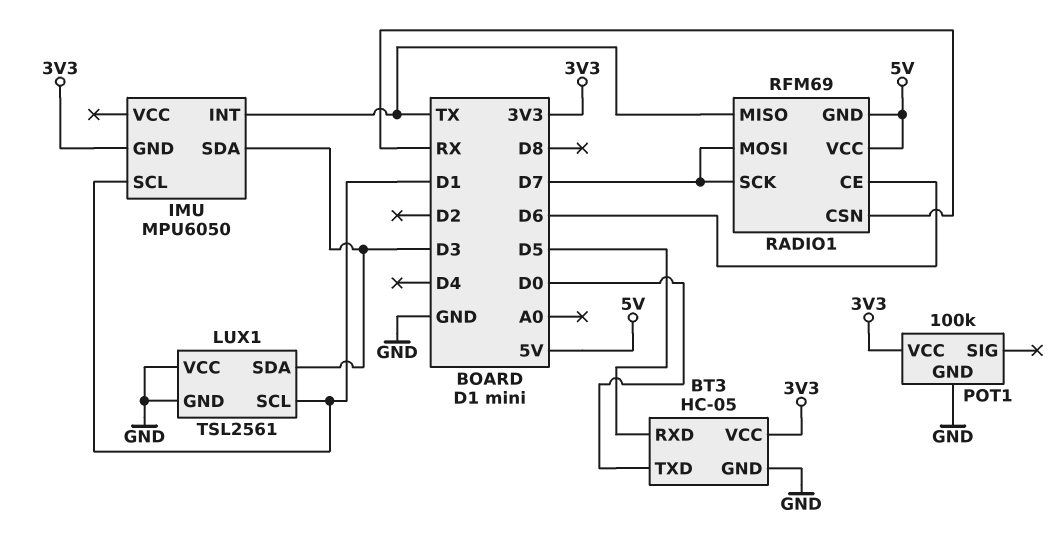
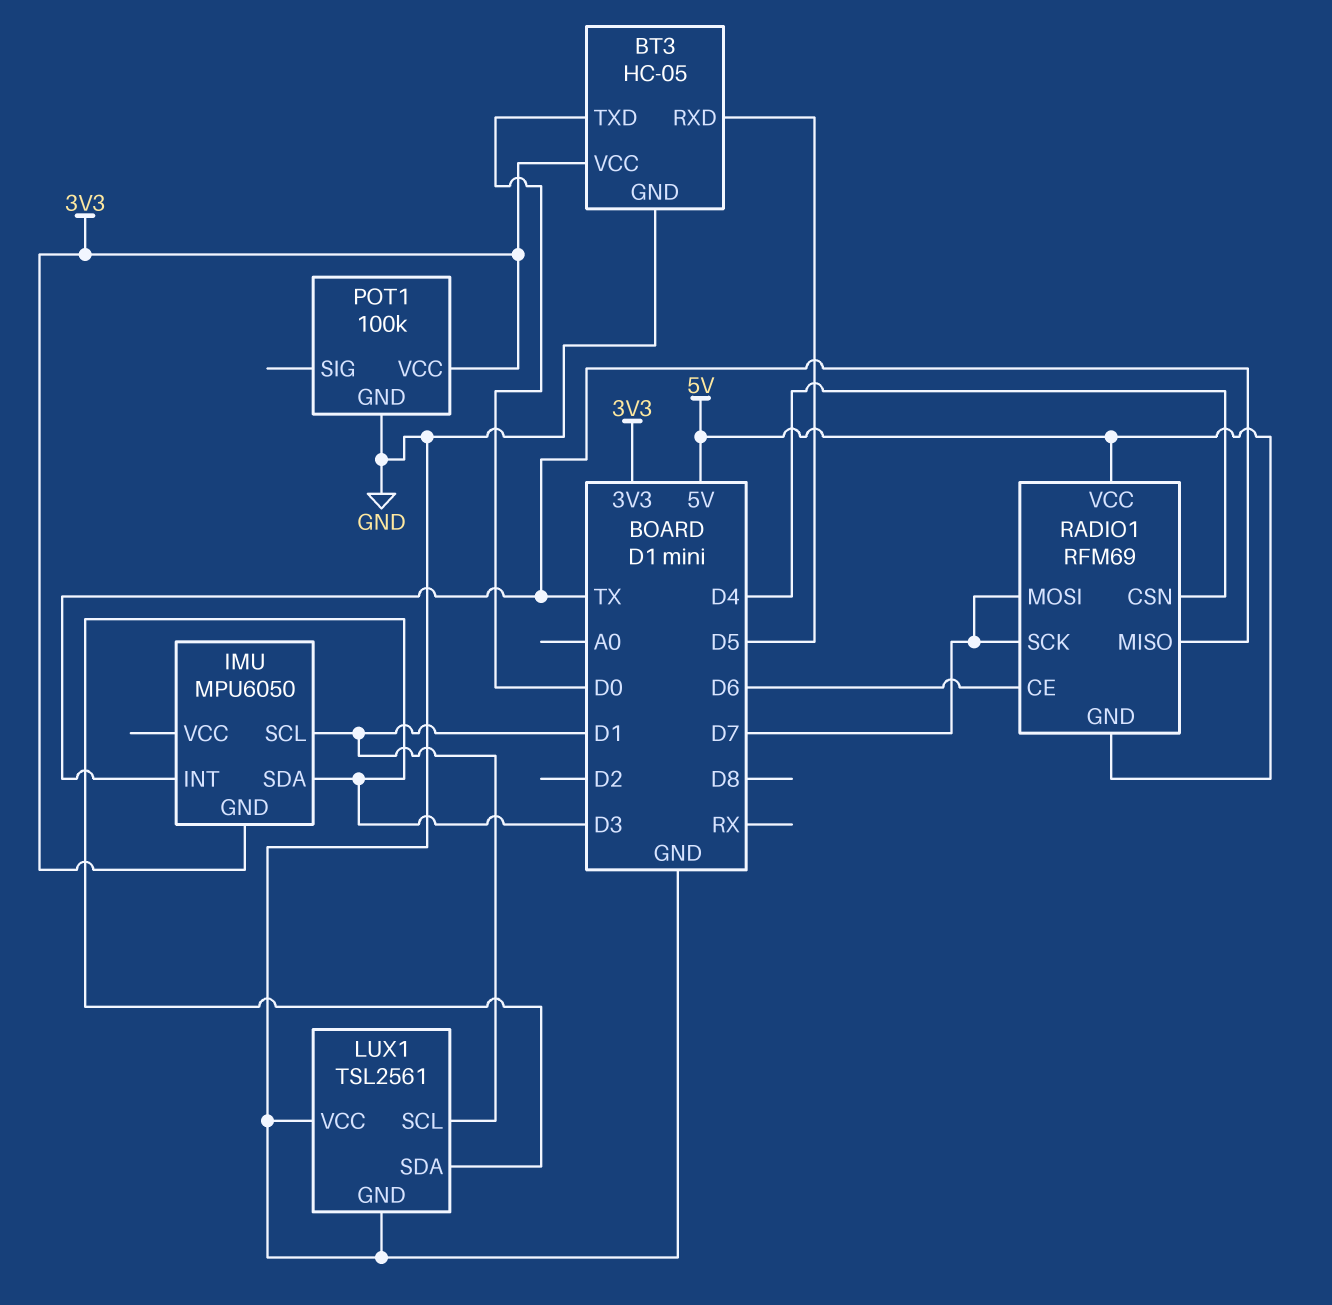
RADIO1 pin CSN: RX -> D4

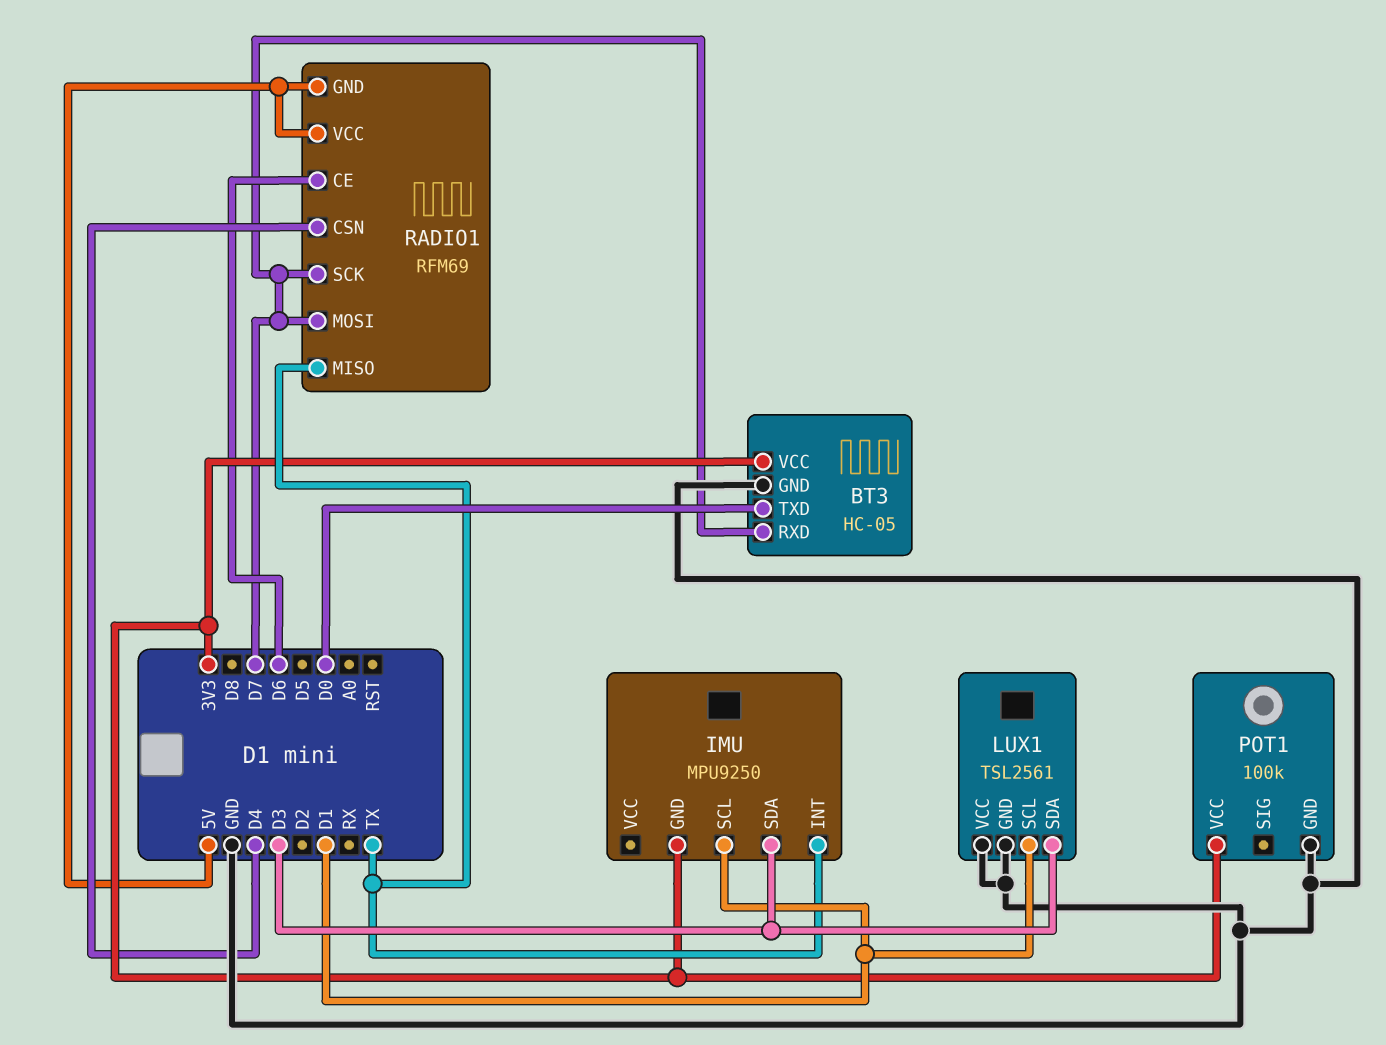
BT3 pin RXD: D5 -> D7
IMU: MPU6050 -> MPU9250

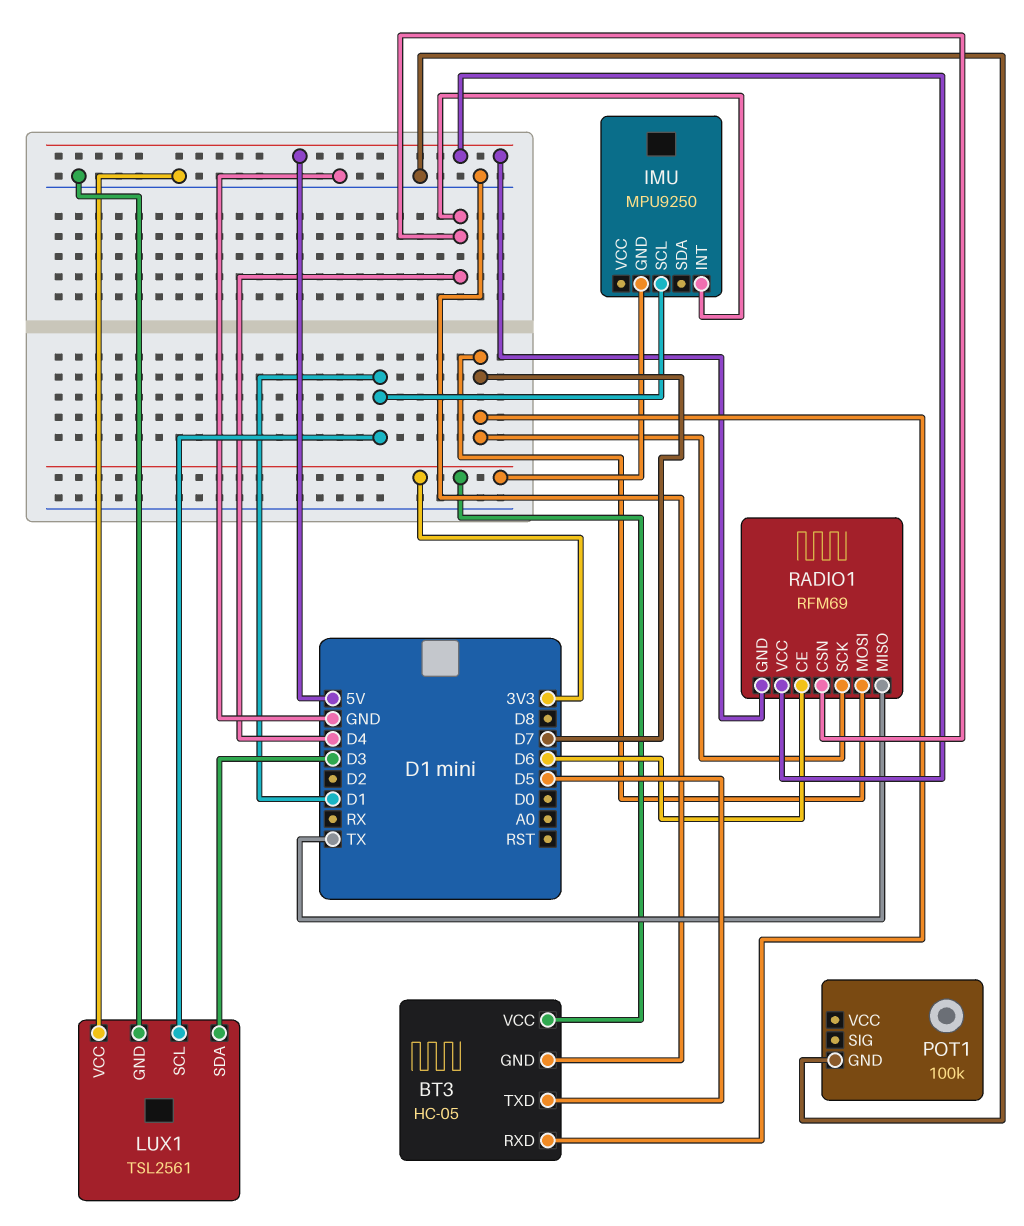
BT3 pin TXD: D0 -> D5
IMU pin INT: TX -> D4
IMU pin SDA: D3 -> none
POT1 pin VCC: 3V3 -> none

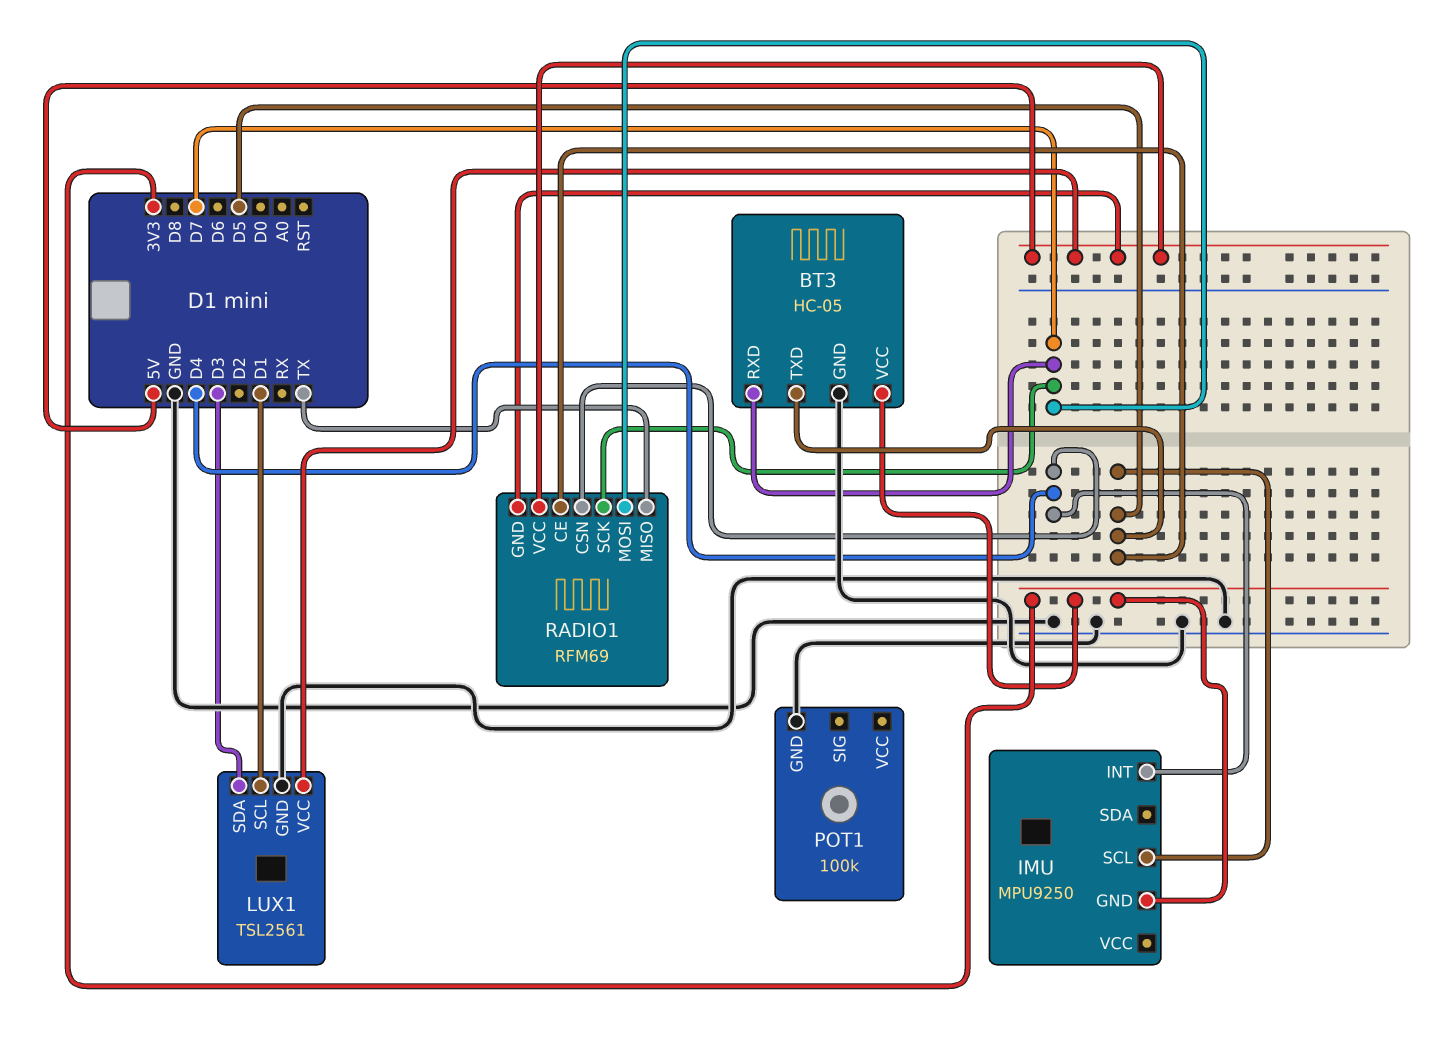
IMU pin SCL: D1 -> D5
LUX1 pin VCC: GND -> 5V
RADIO1 pin CE: D6 -> D5

